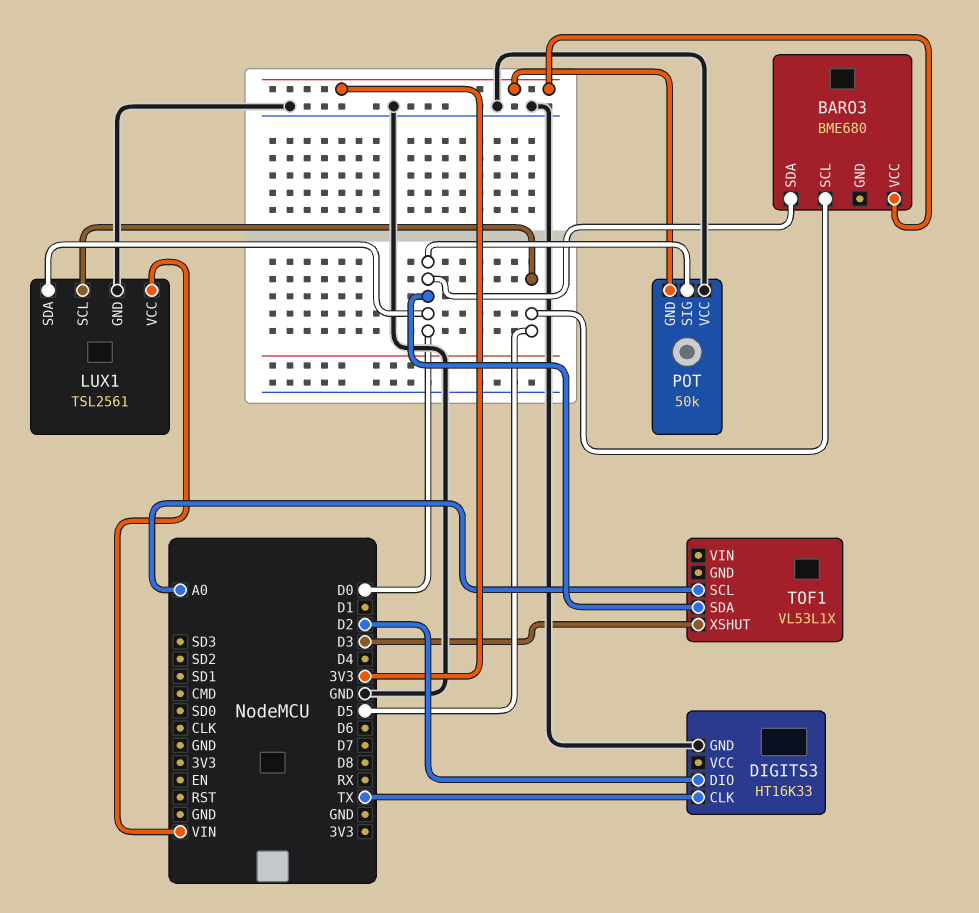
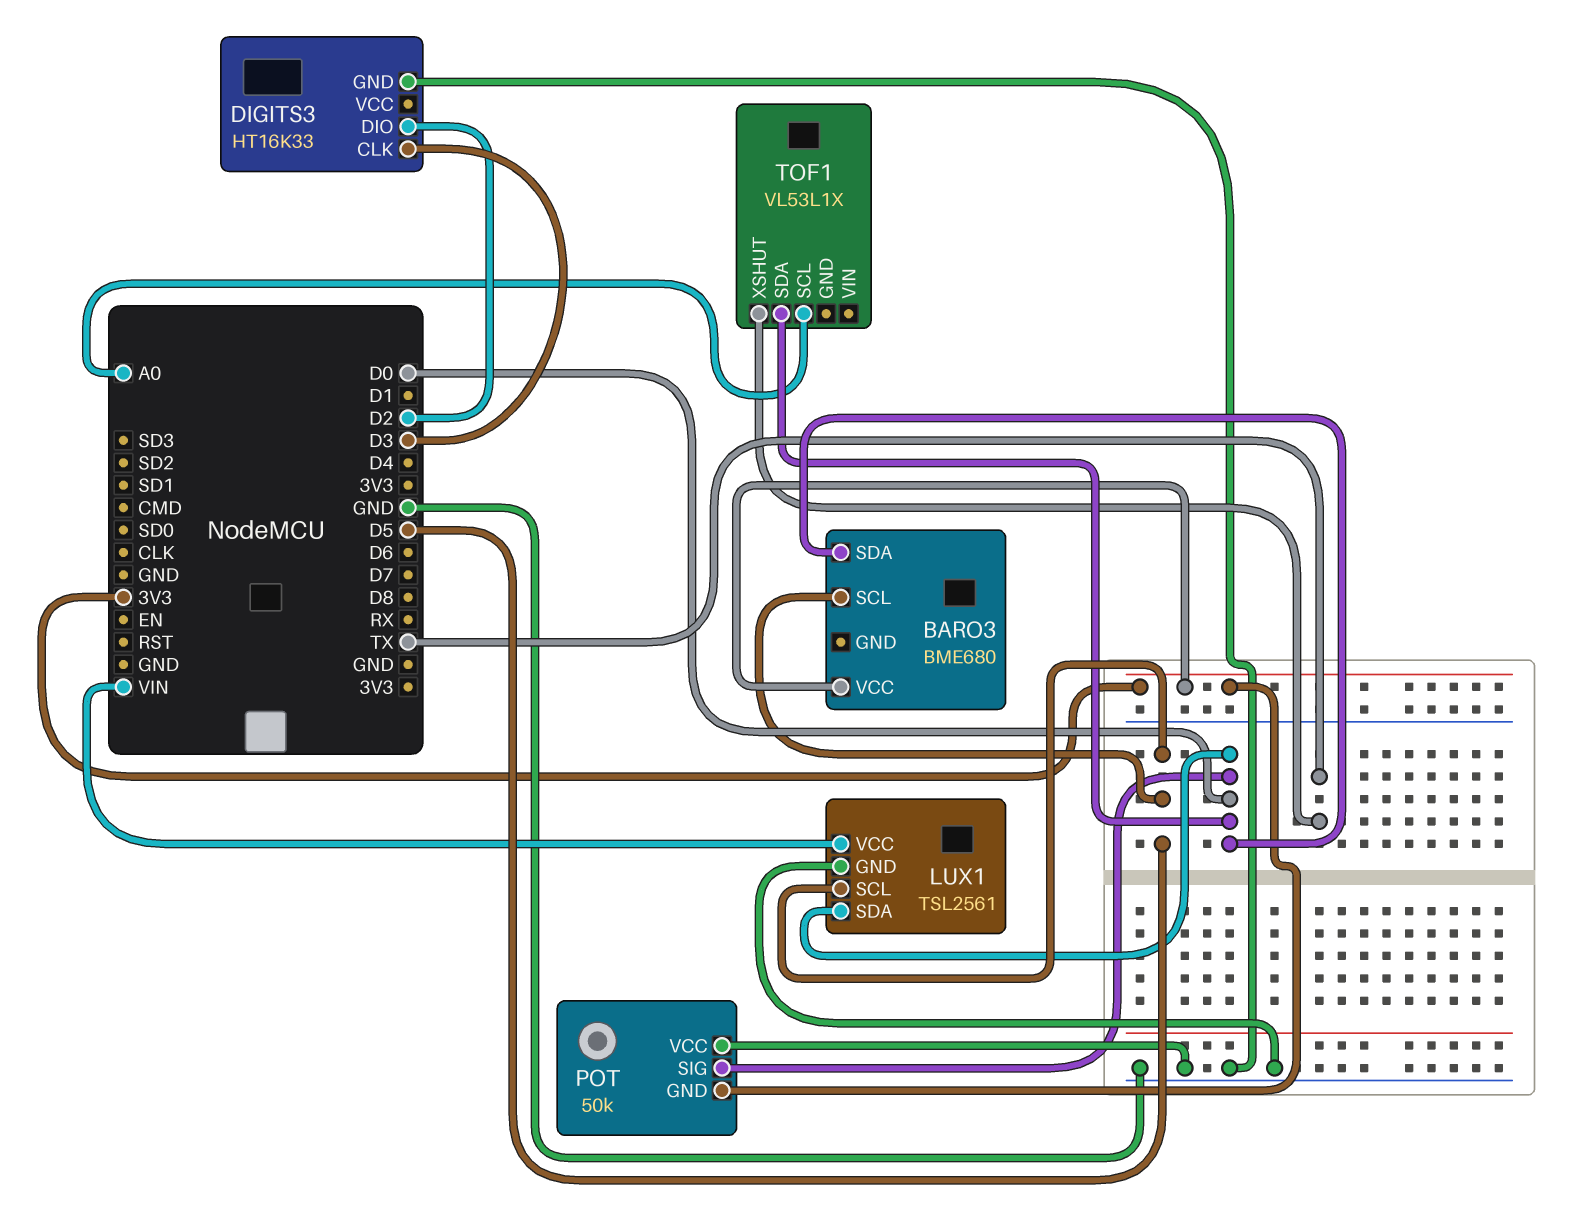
DIGITS3 pin CLK: TX -> D3
TOF1 pin XSHUT: D3 -> TX

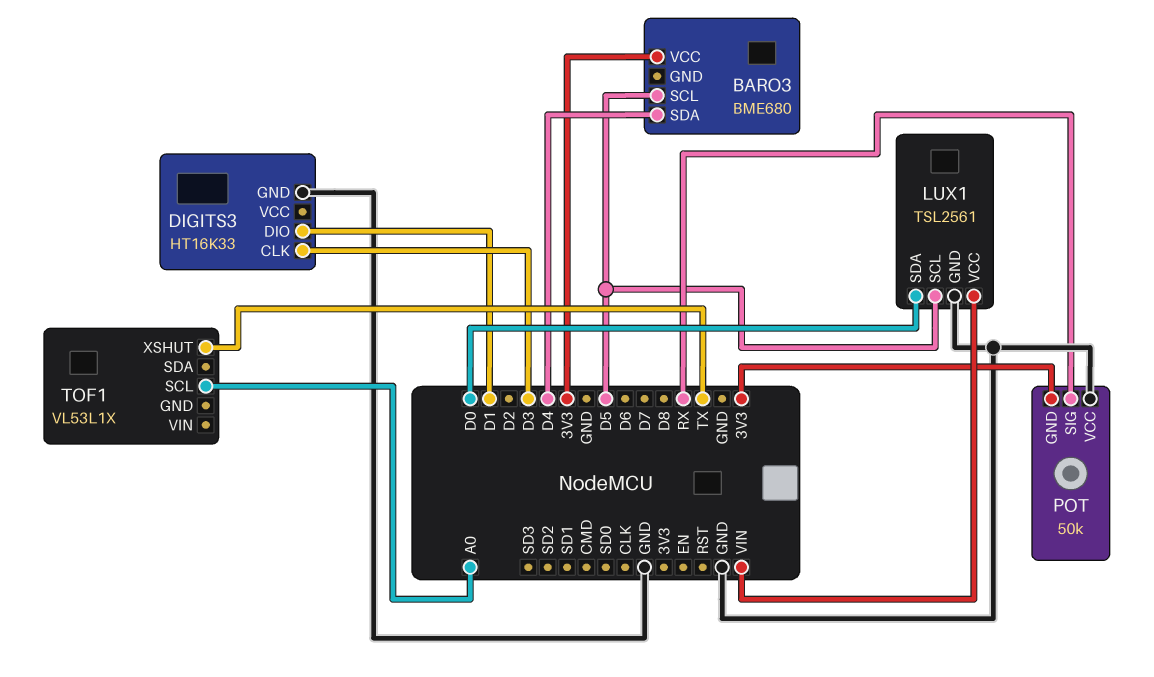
BARO3 pin SDA: D0 -> D4
DIGITS3 pin DIO: D2 -> D1
POT pin SIG: D0 -> RX
TOF1 pin SDA: D0 -> none

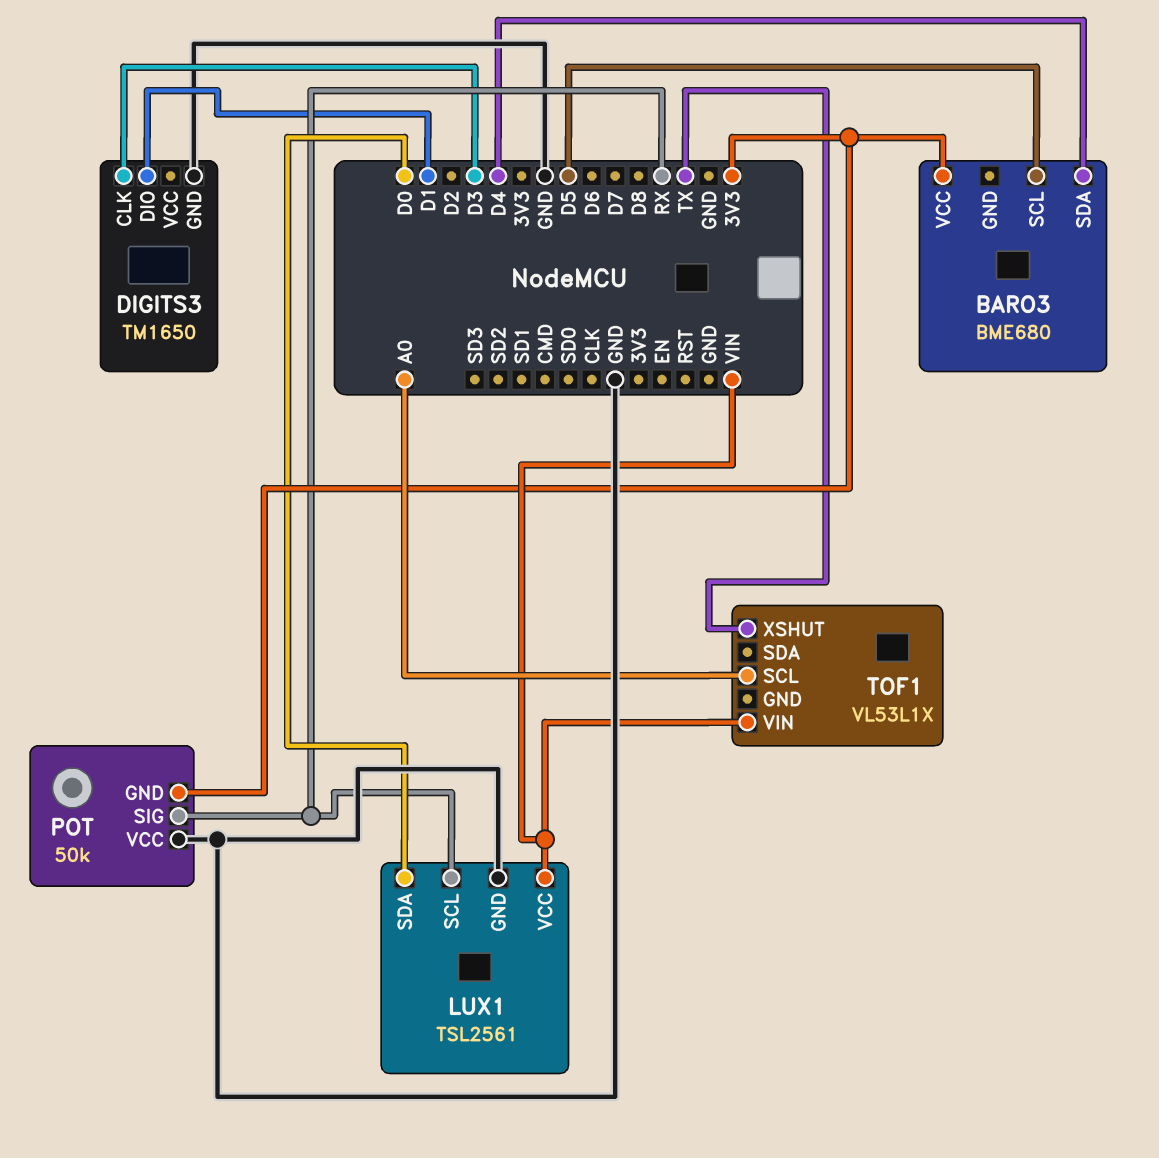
DIGITS3: HT16K33 -> TM1650
LUX1 pin SCL: D5 -> RX
TOF1 pin VIN: none -> VIN

